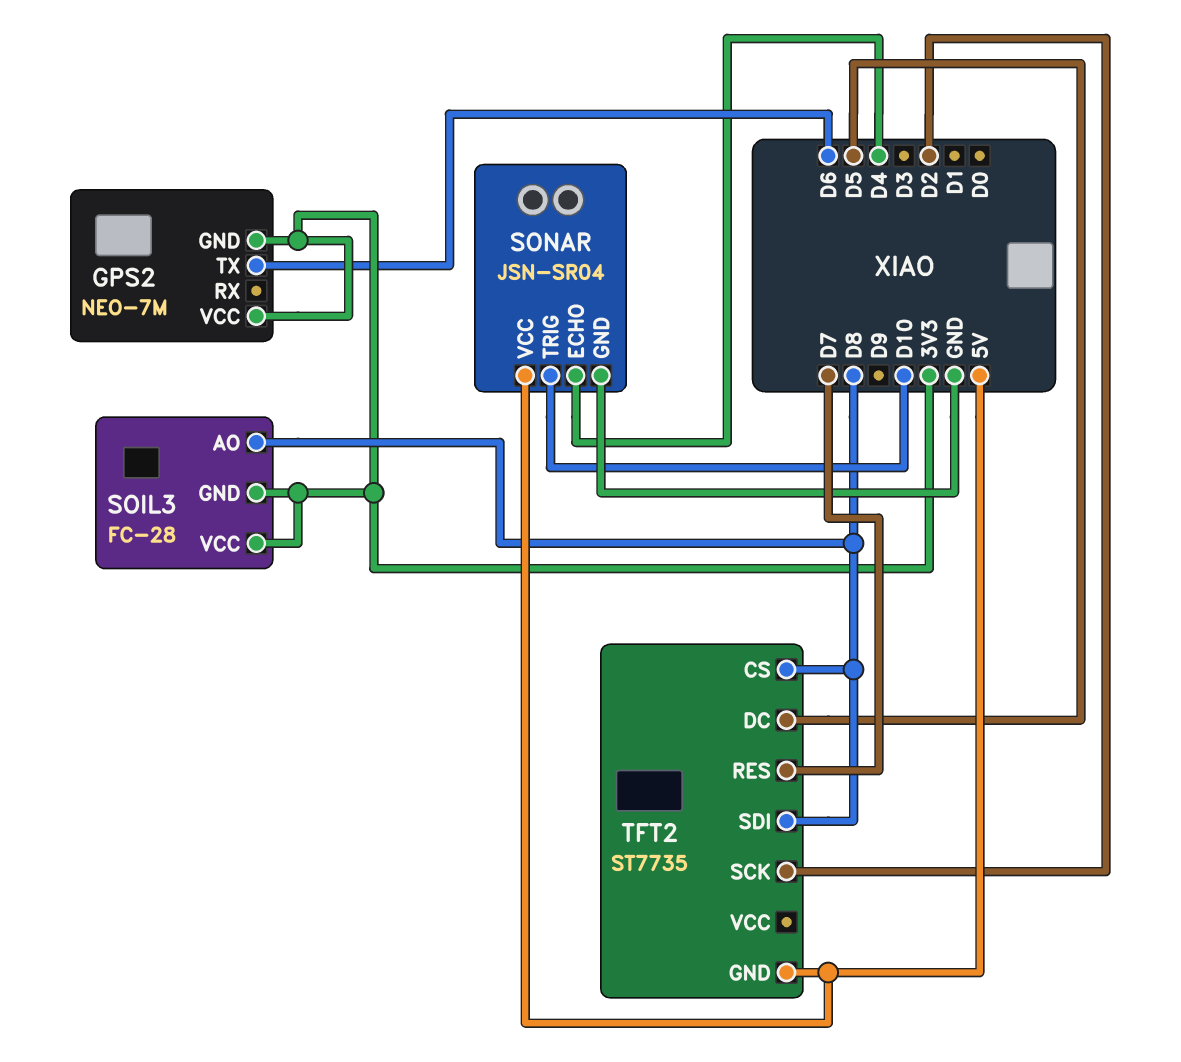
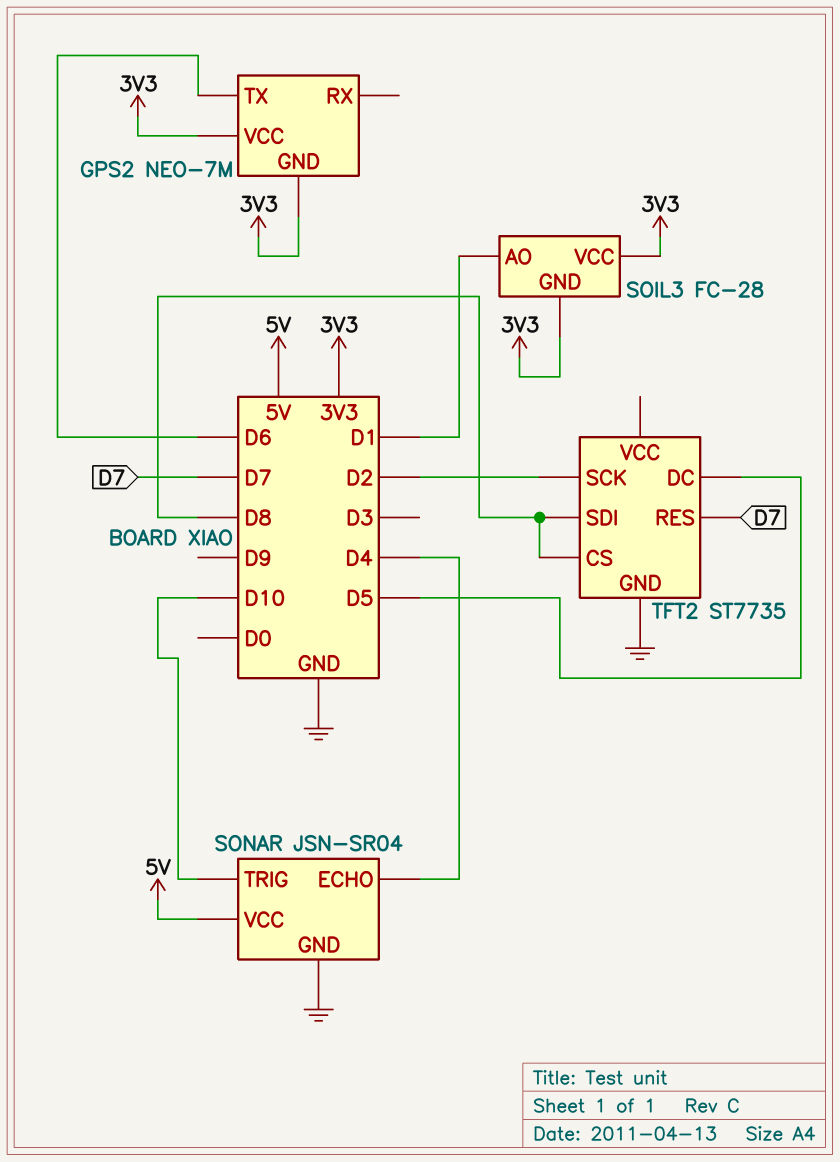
SOIL3 pin AO: D8 -> D1
TFT2 pin GND: 5V -> GND

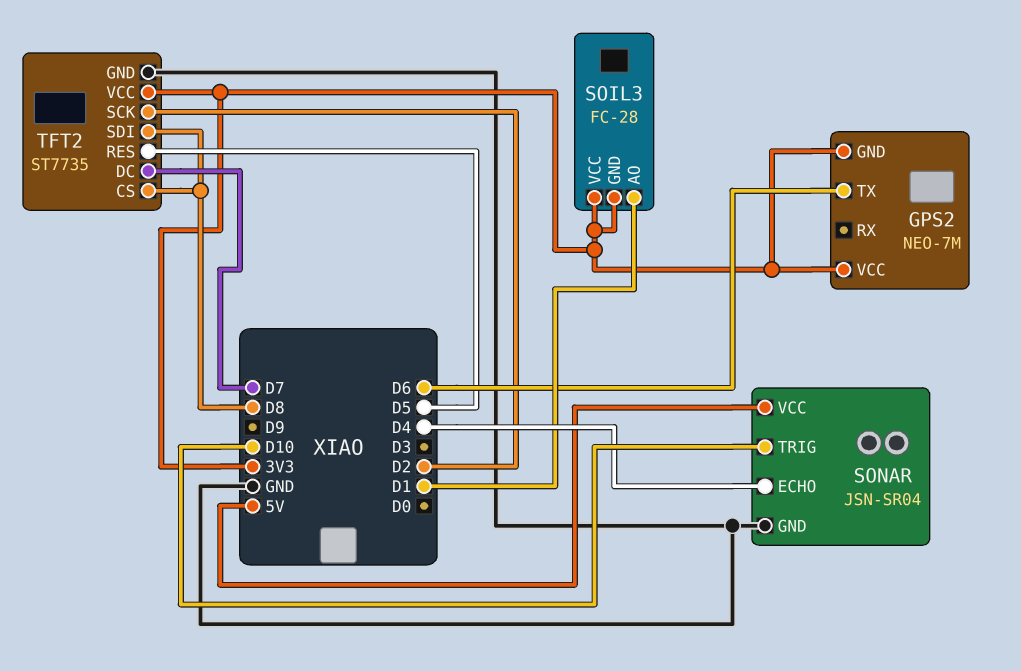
TFT2 pin DC: D5 -> D7
TFT2 pin RES: D7 -> D5
TFT2 pin VCC: none -> 3V3

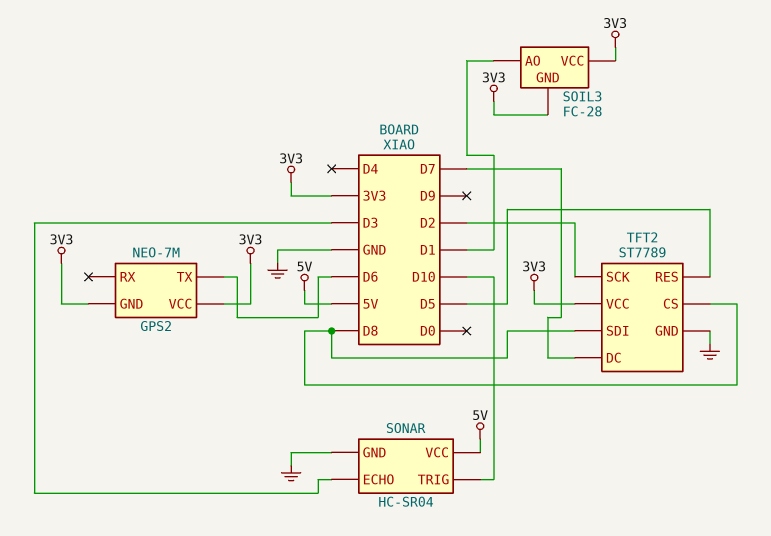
SONAR: JSN-SR04 -> HC-SR04
SONAR pin ECHO: D4 -> D3
TFT2: ST7735 -> ST7789

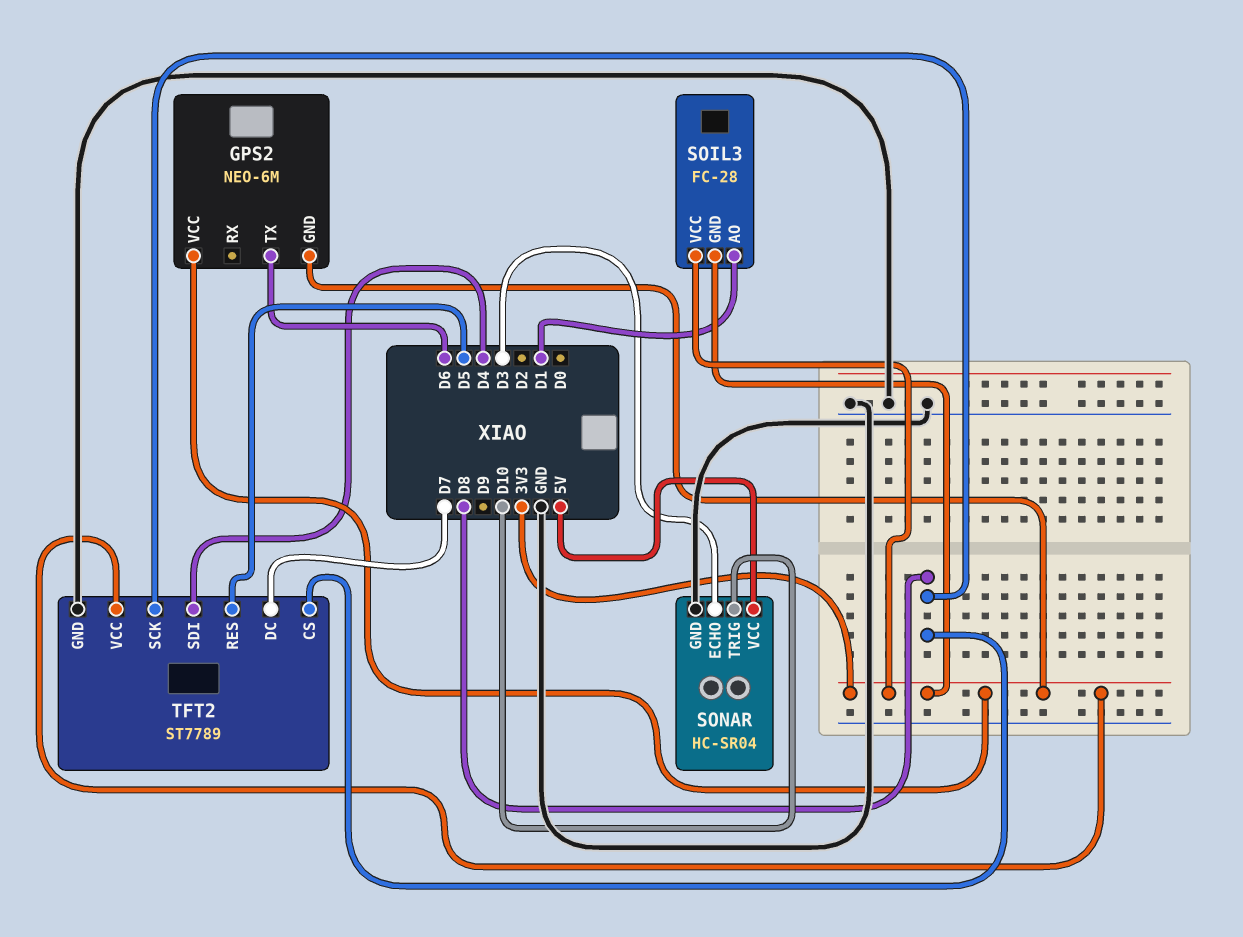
GPS2: NEO-7M -> NEO-6M
TFT2 pin SCK: D2 -> D8
TFT2 pin SDI: D8 -> D4

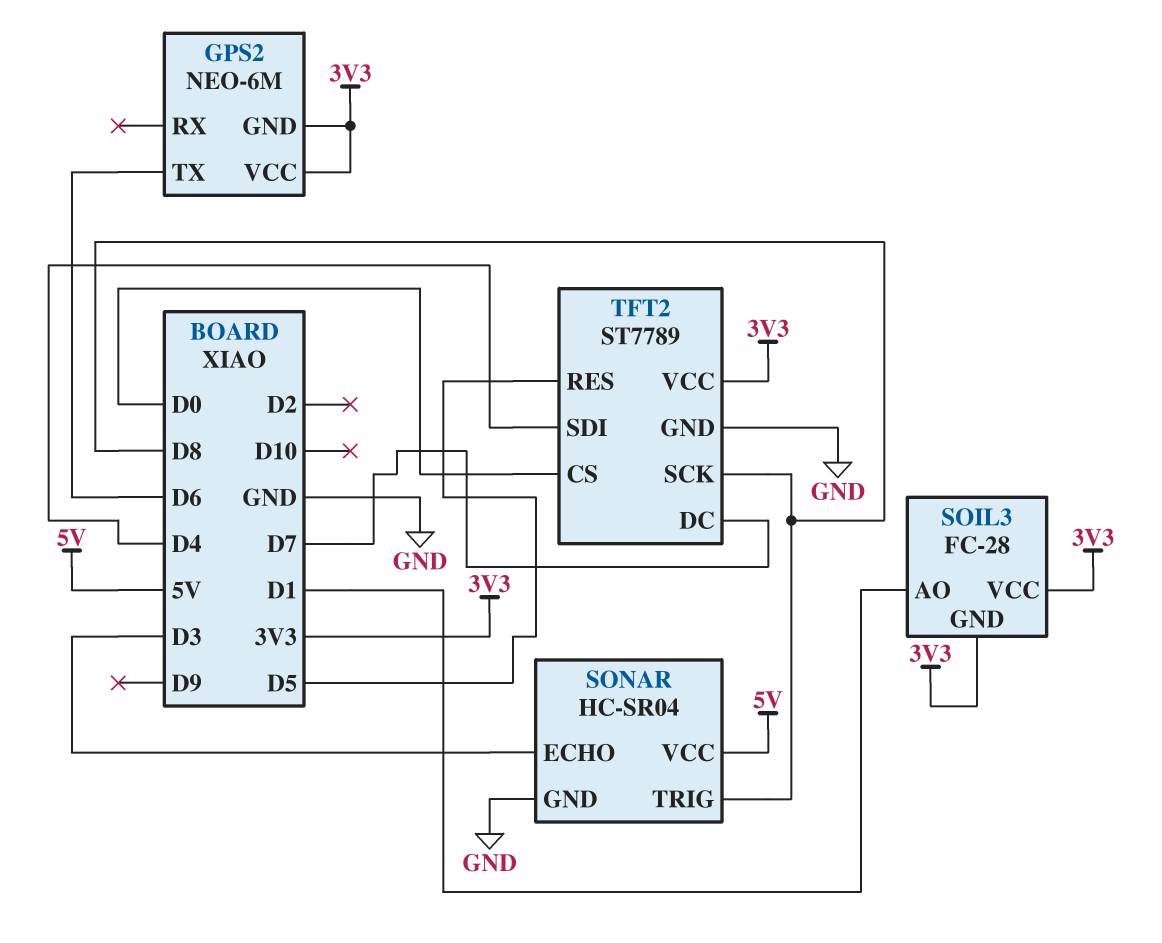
SONAR pin TRIG: D10 -> D8
TFT2 pin CS: D8 -> D0

